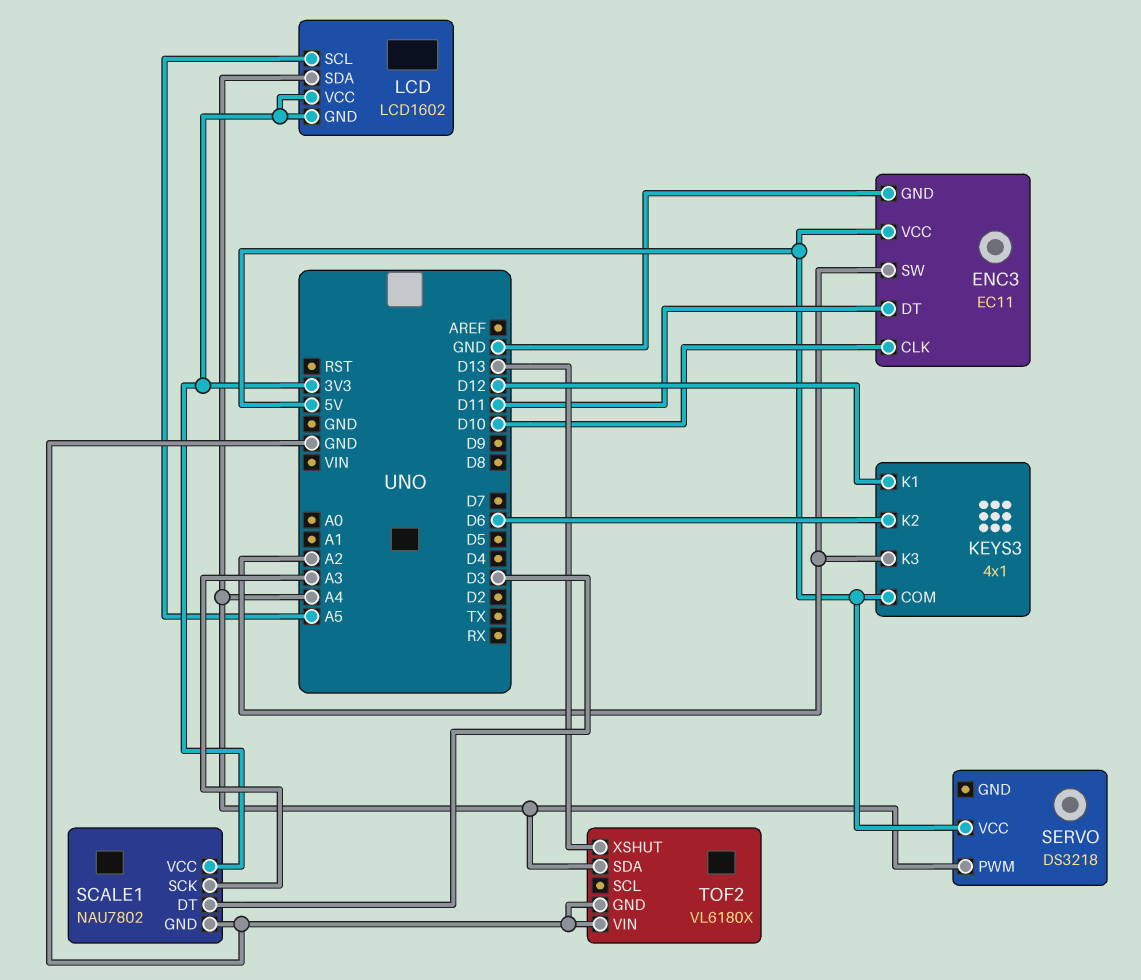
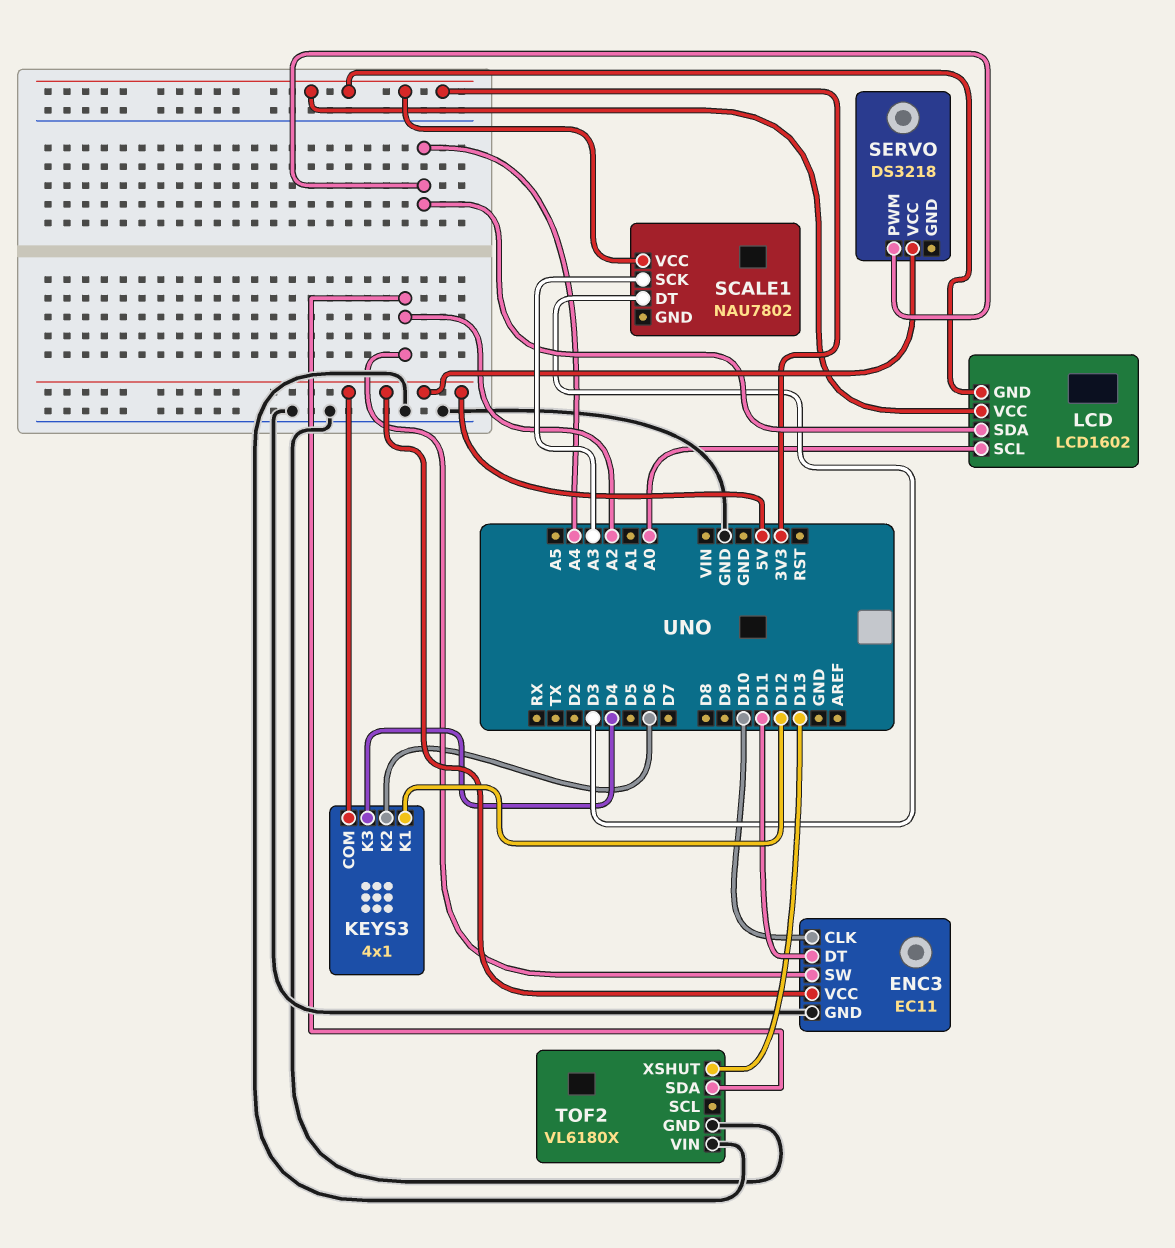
KEYS3 pin K3: A2 -> D4
LCD pin SCL: A5 -> A0
SCALE1 pin GND: GND -> none
TOF2 pin SDA: A4 -> A2

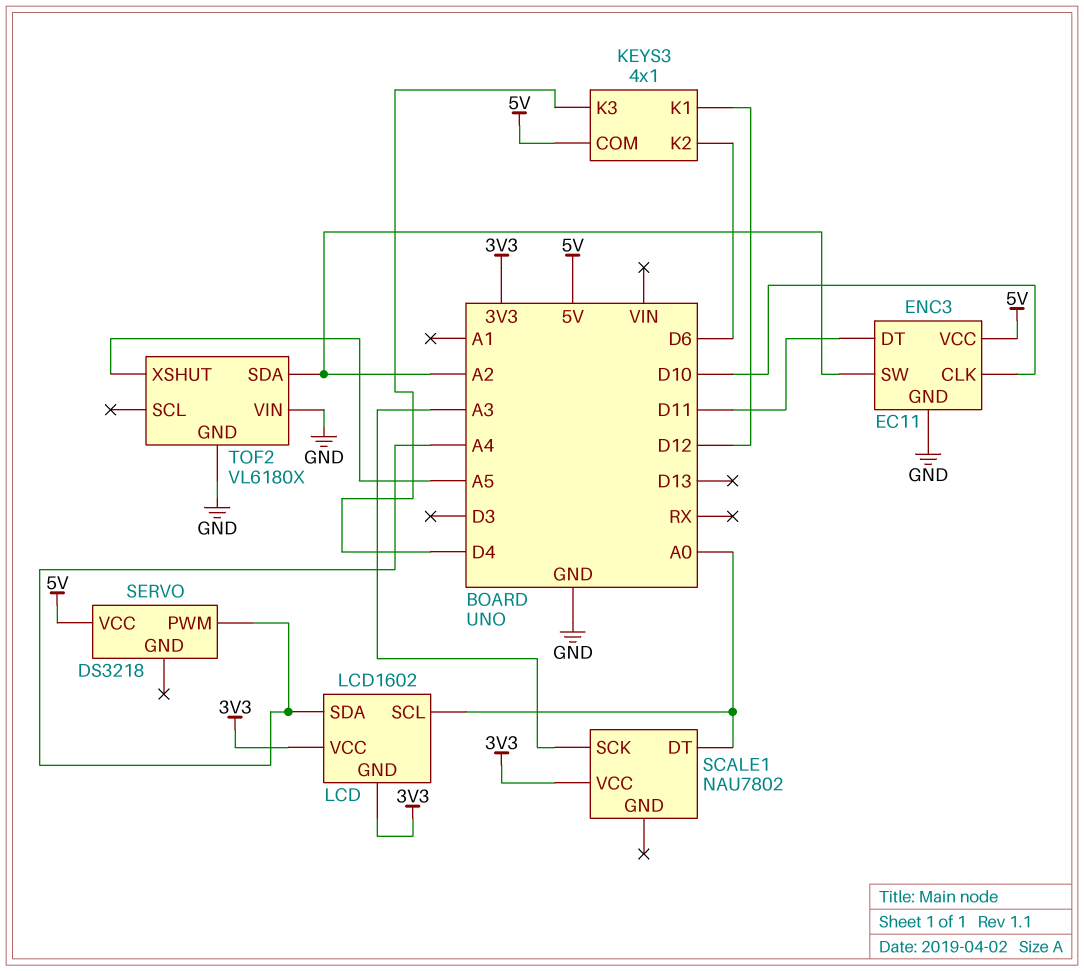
SCALE1 pin DT: D3 -> A0
TOF2 pin XSHUT: D13 -> A5

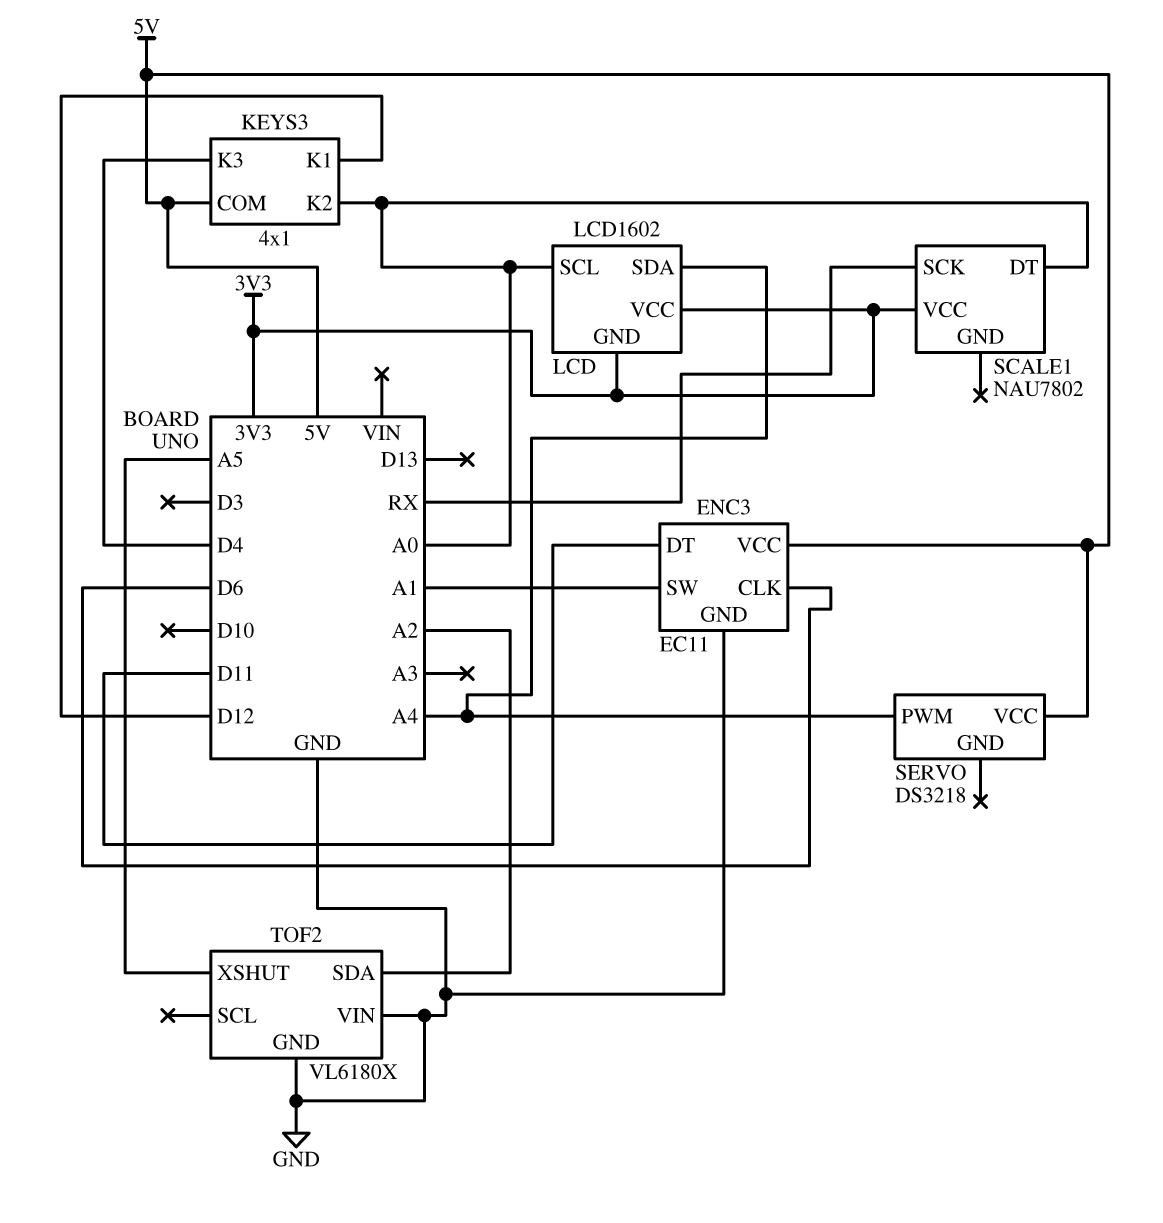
ENC3 pin CLK: D10 -> D6
ENC3 pin SW: A2 -> A1
KEYS3 pin K2: D6 -> A0
SCALE1 pin SCK: A3 -> RX

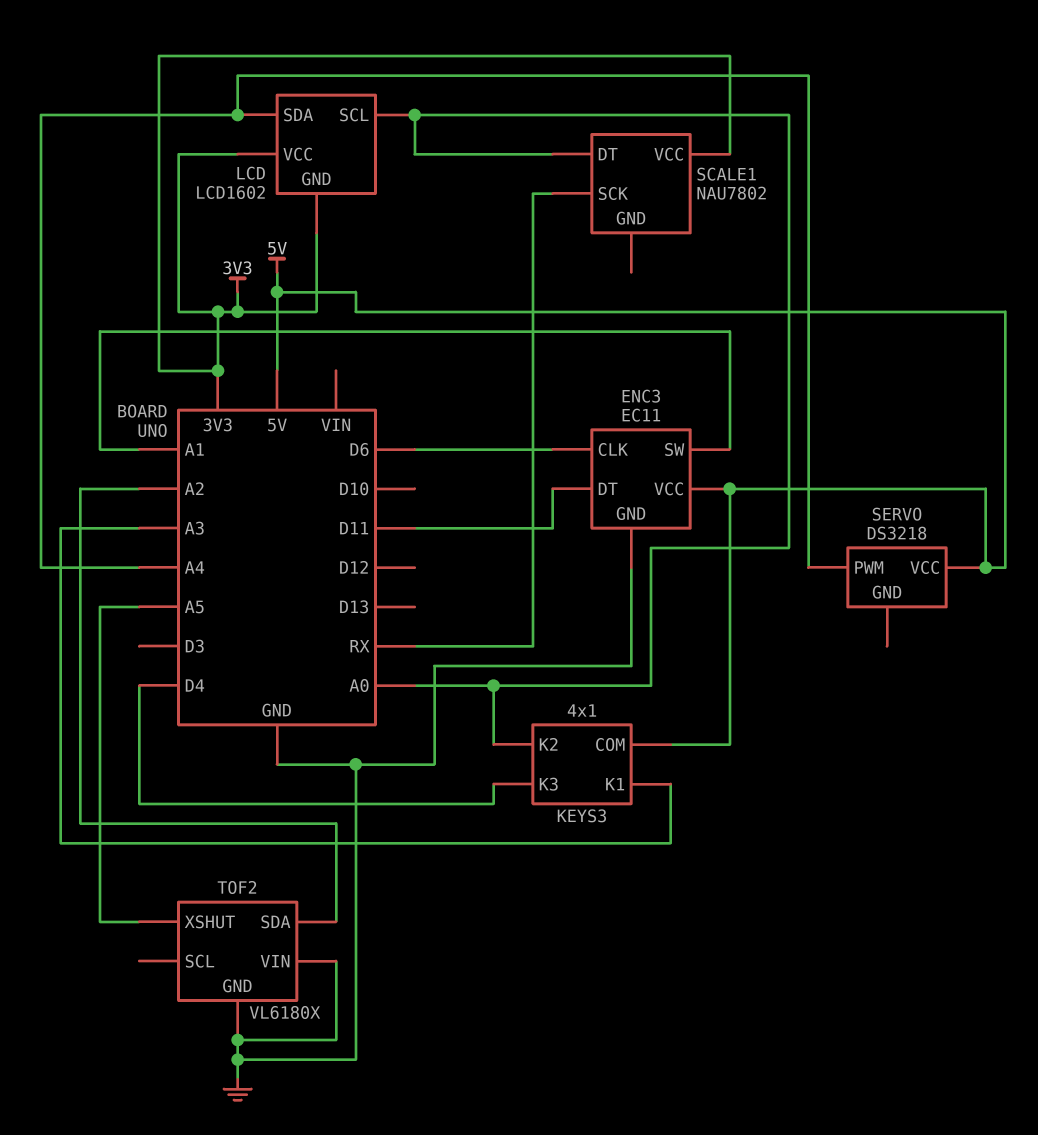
KEYS3 pin K1: D12 -> A3

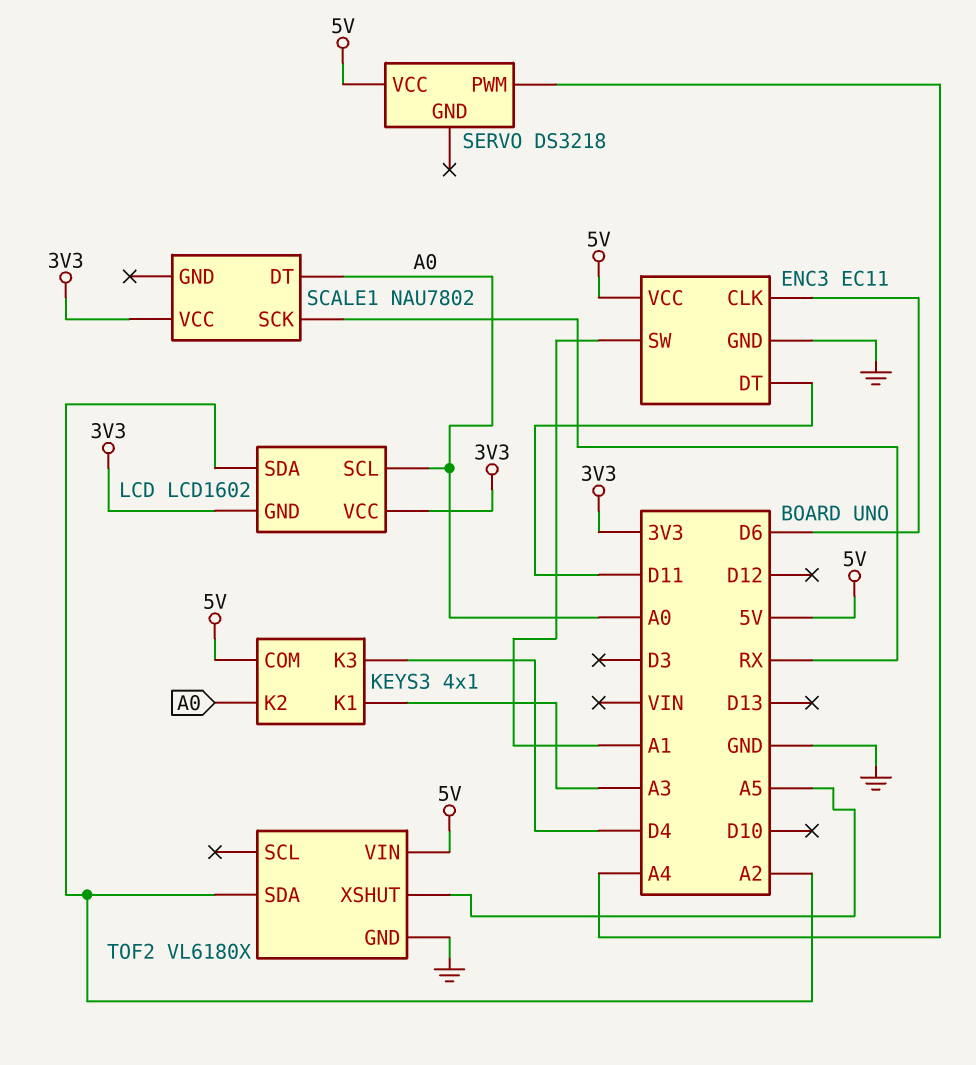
LCD pin SDA: A4 -> A2
TOF2 pin VIN: GND -> 5V

